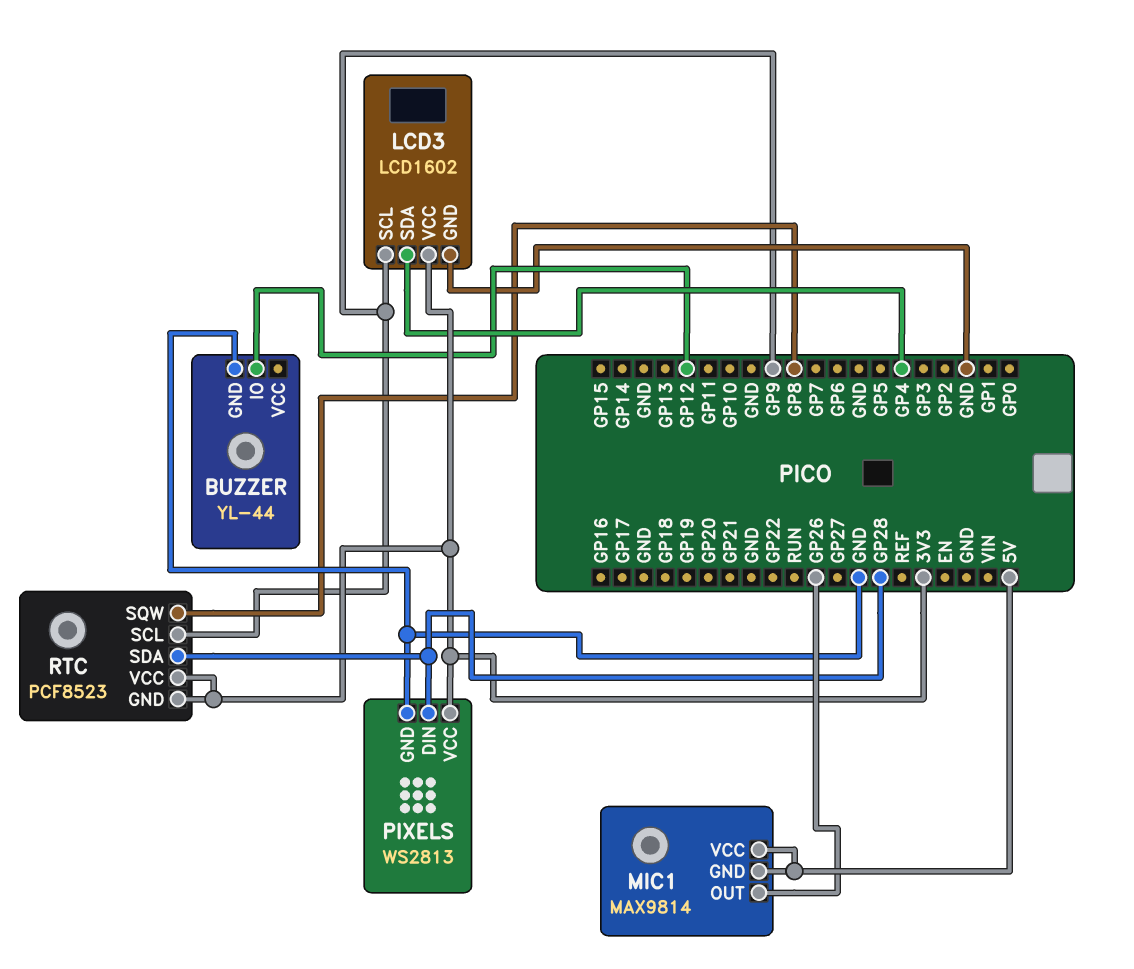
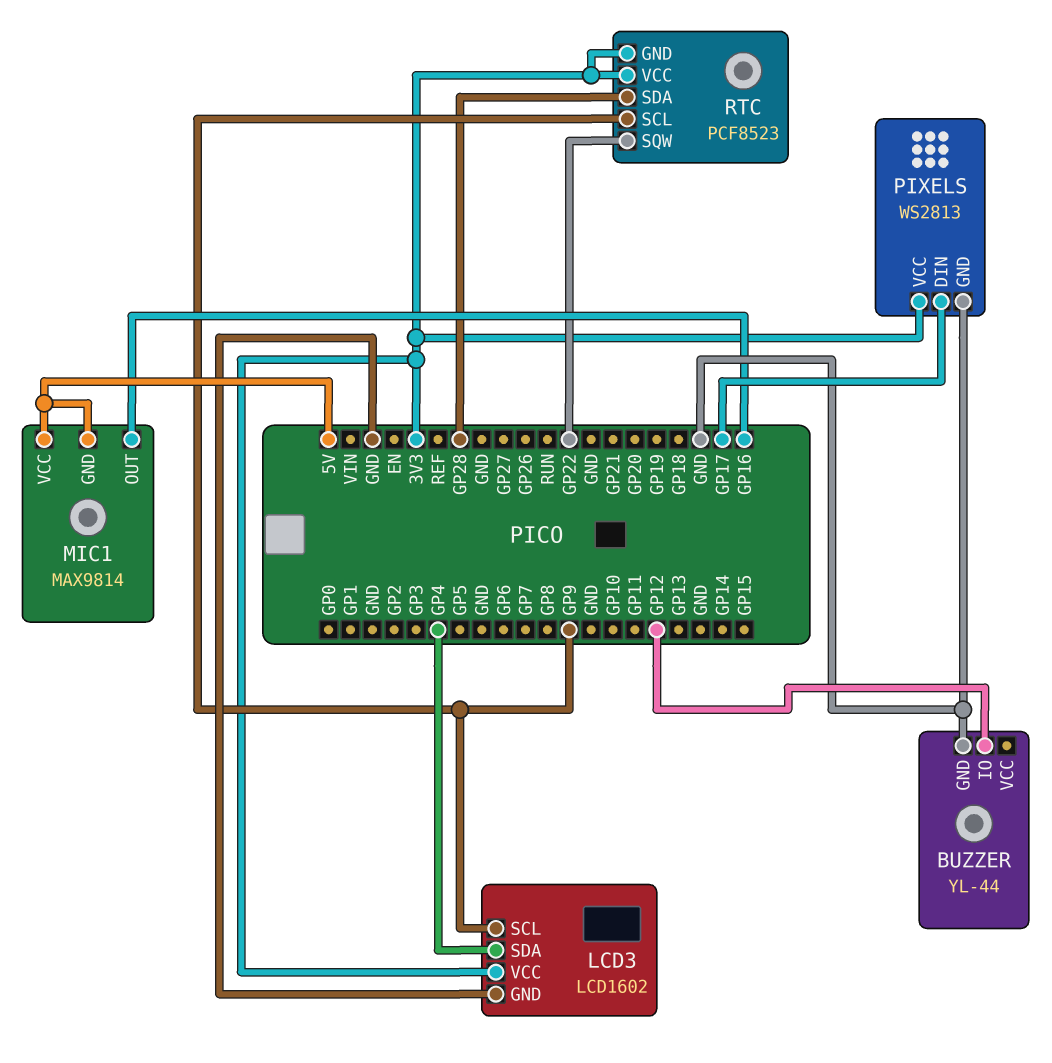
MIC1 pin OUT: GP26 -> GP16
PIXELS pin DIN: GP28 -> GP17
RTC pin SQW: GP8 -> GP22

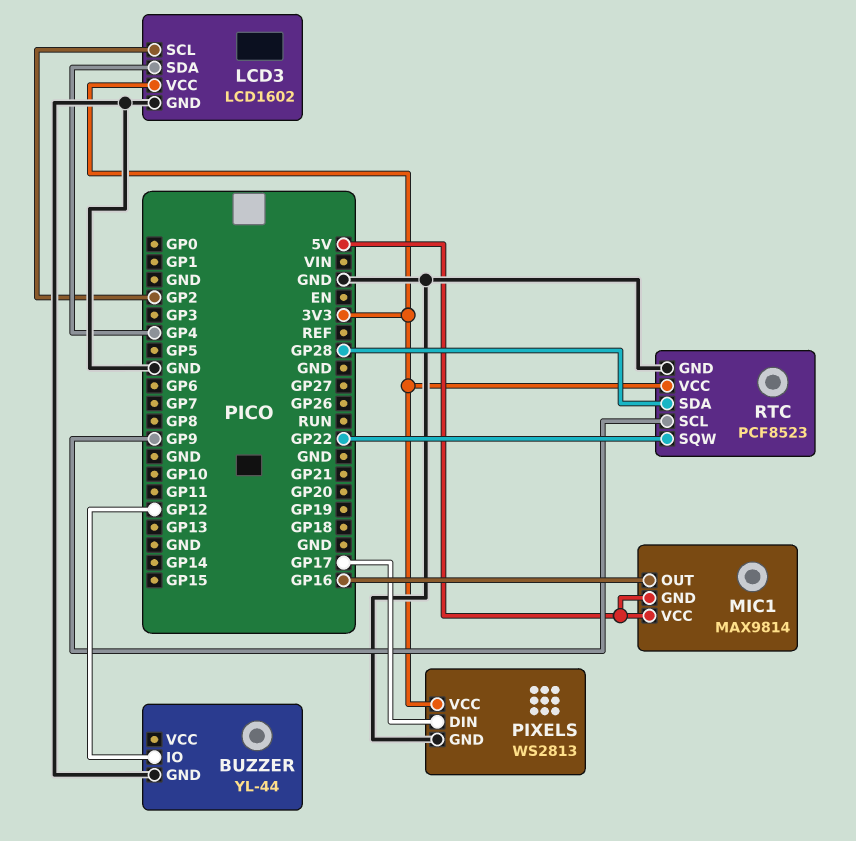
LCD3 pin SCL: GP9 -> GP2
RTC pin GND: 3V3 -> GND

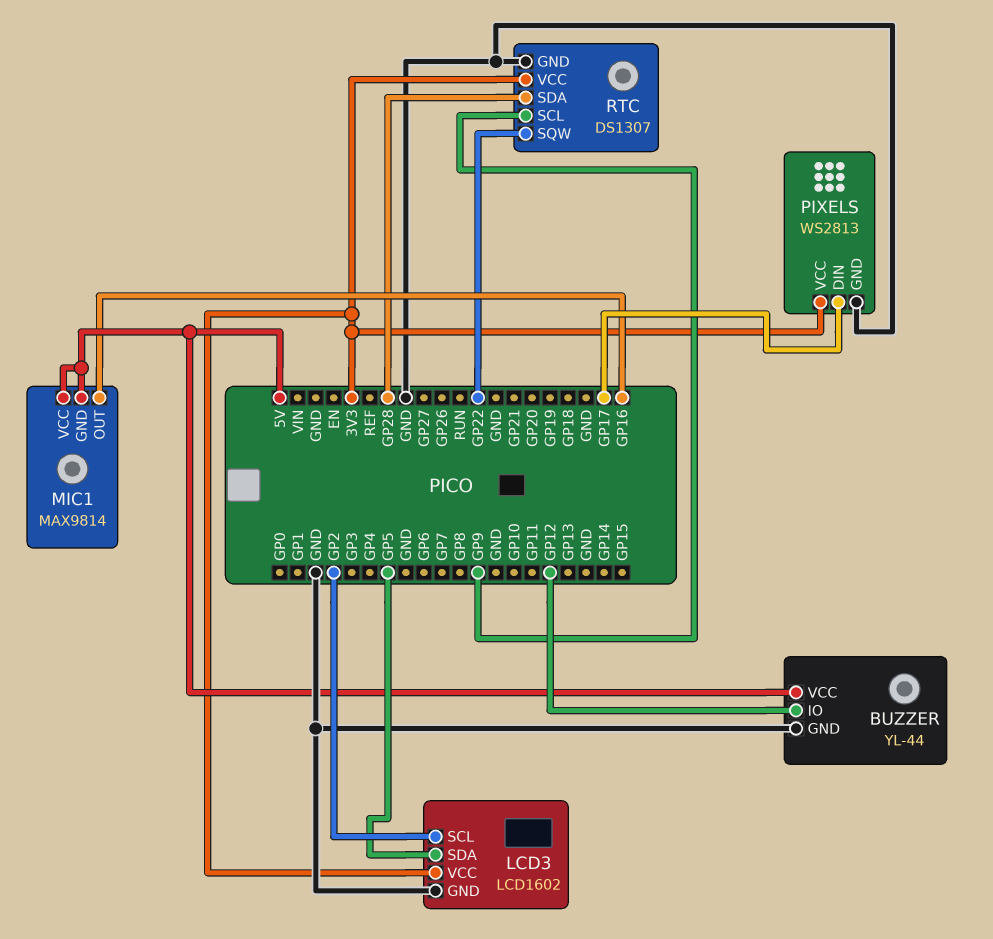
BUZZER pin VCC: none -> 5V
LCD3 pin SDA: GP4 -> GP5
RTC: PCF8523 -> DS1307

